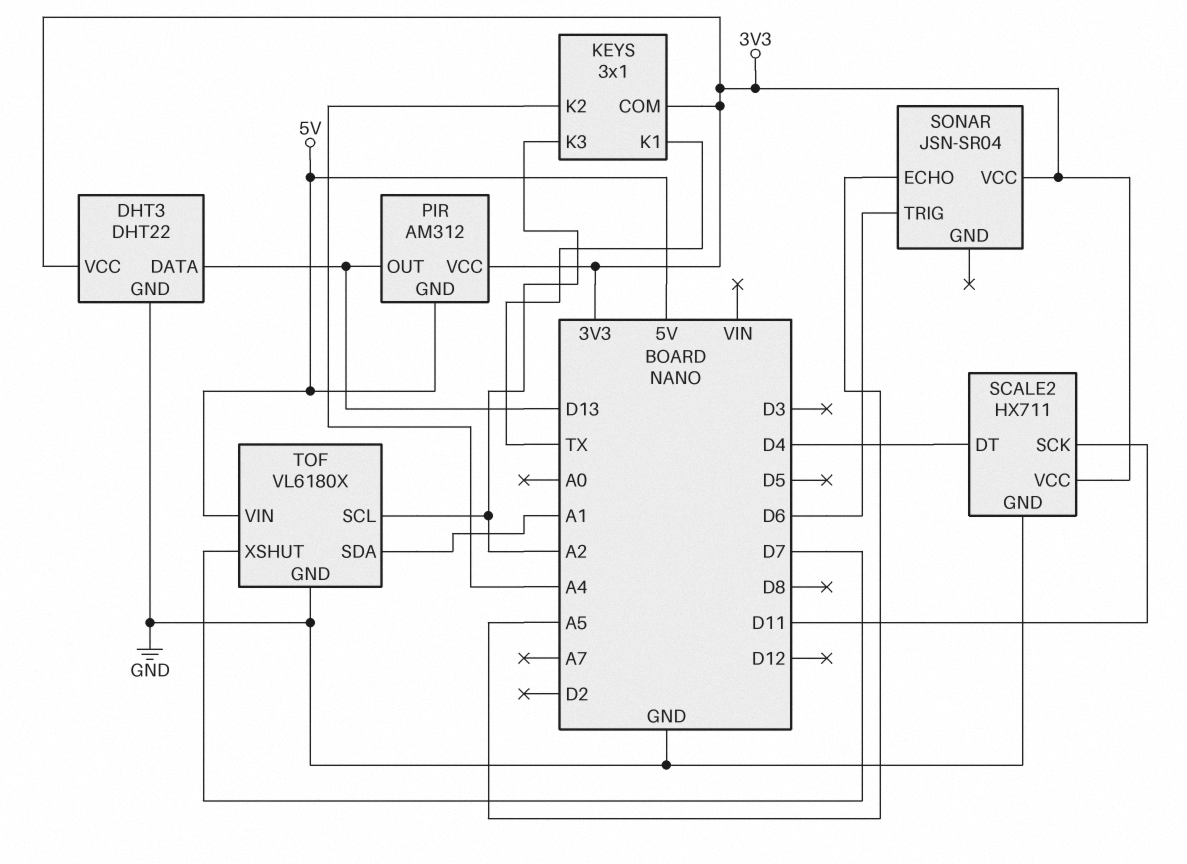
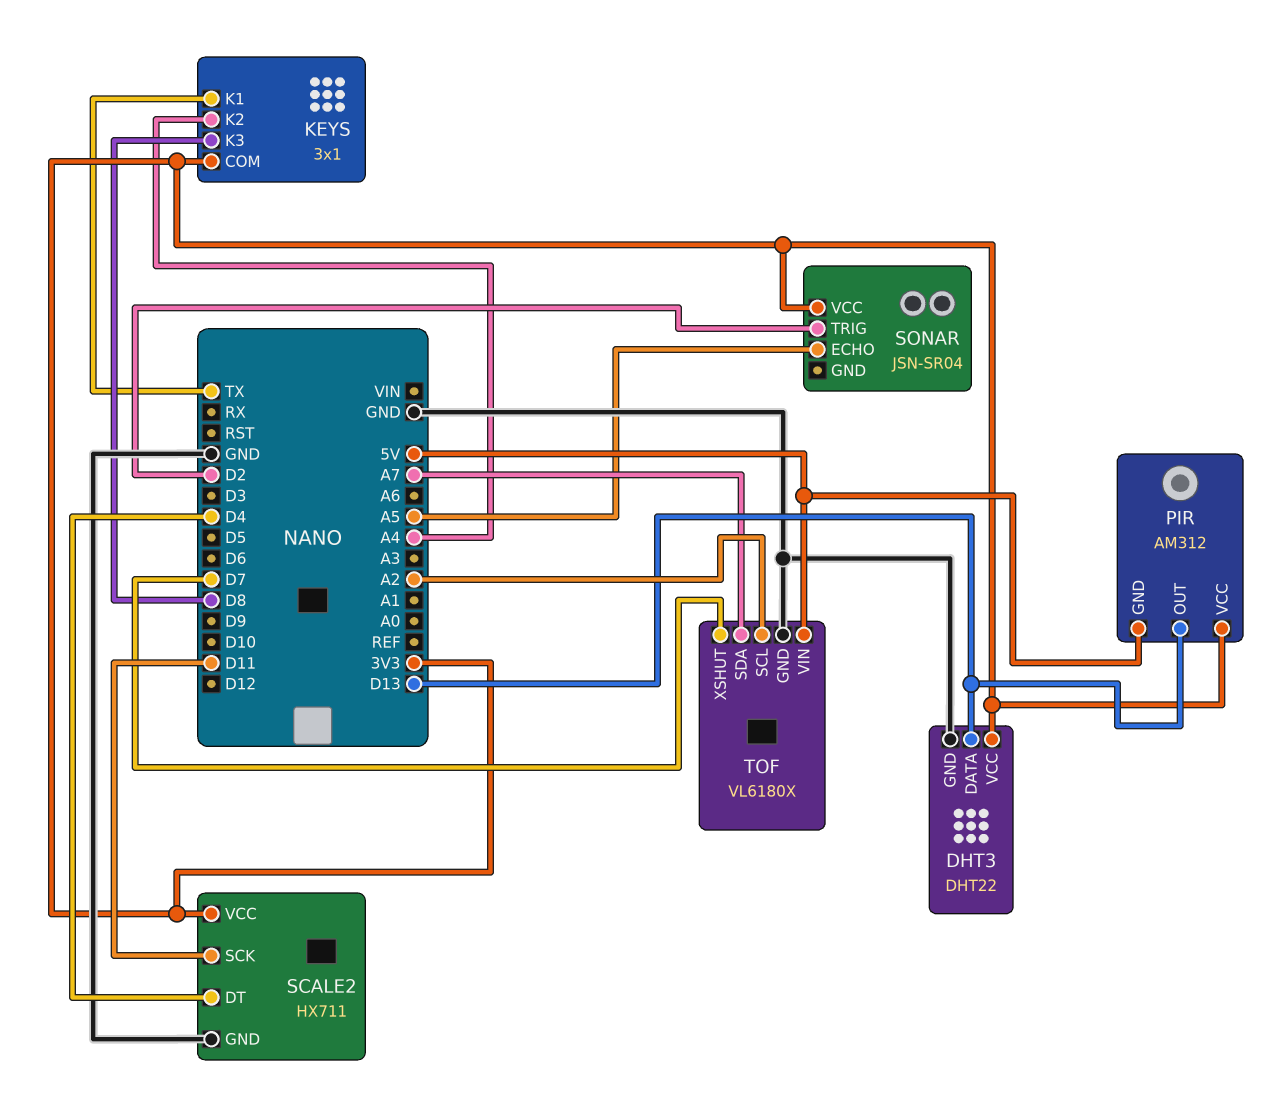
KEYS pin K3: A2 -> D8
SONAR pin TRIG: D6 -> D2
TOF pin SDA: A1 -> A7

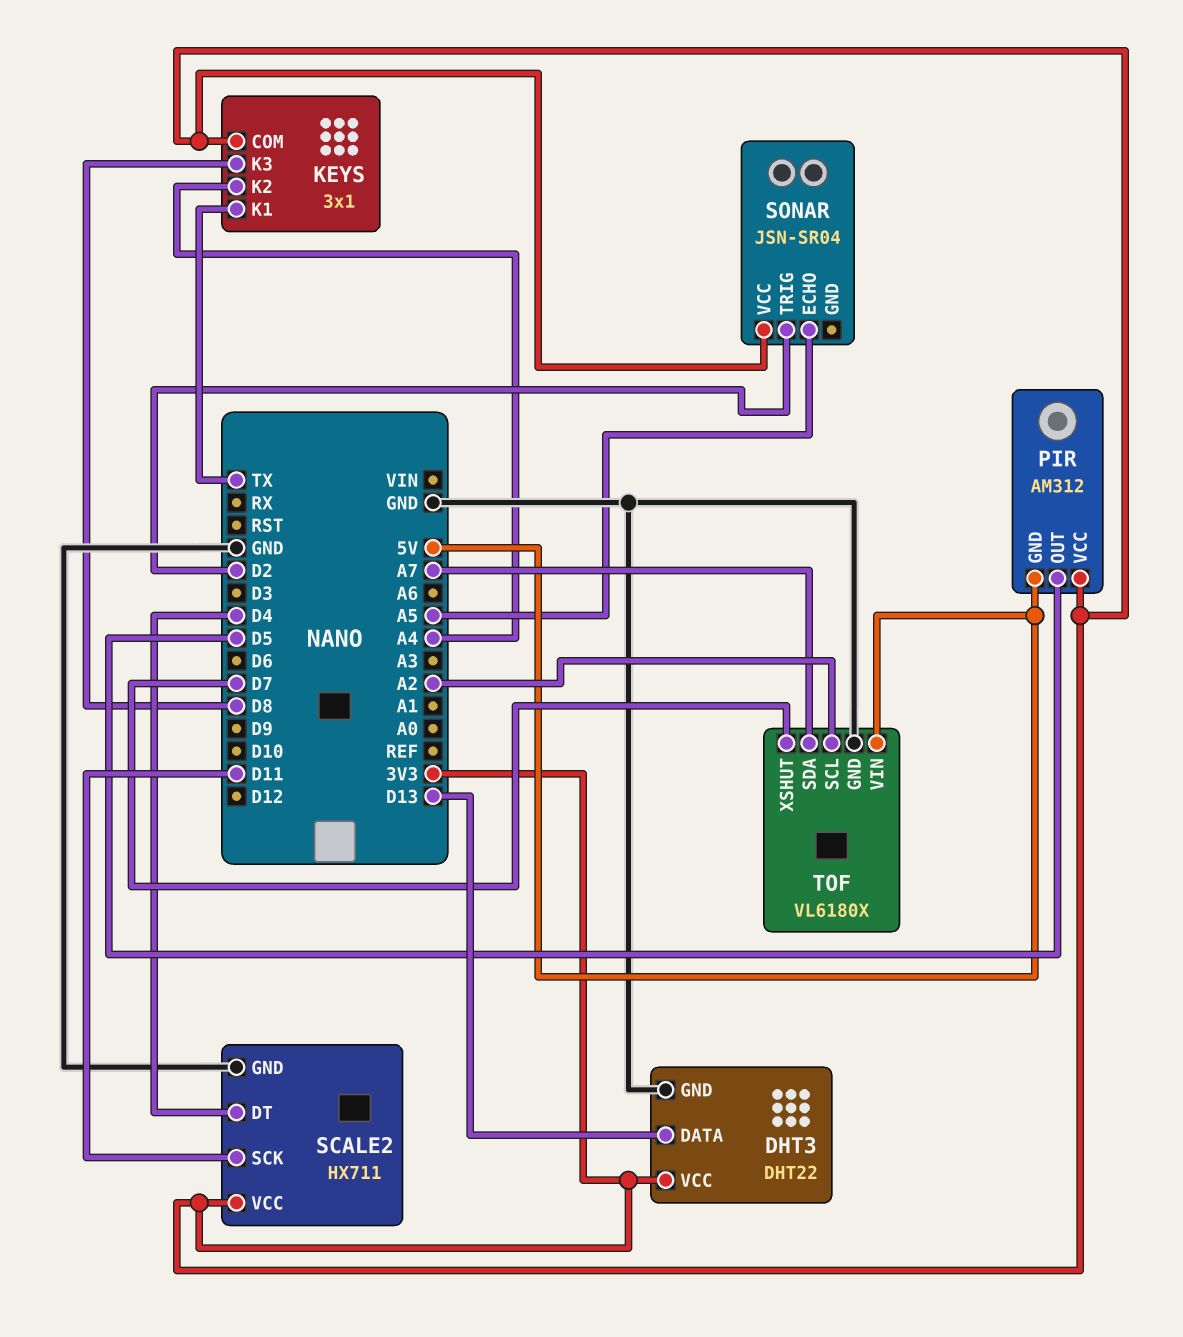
PIR pin OUT: D13 -> D5

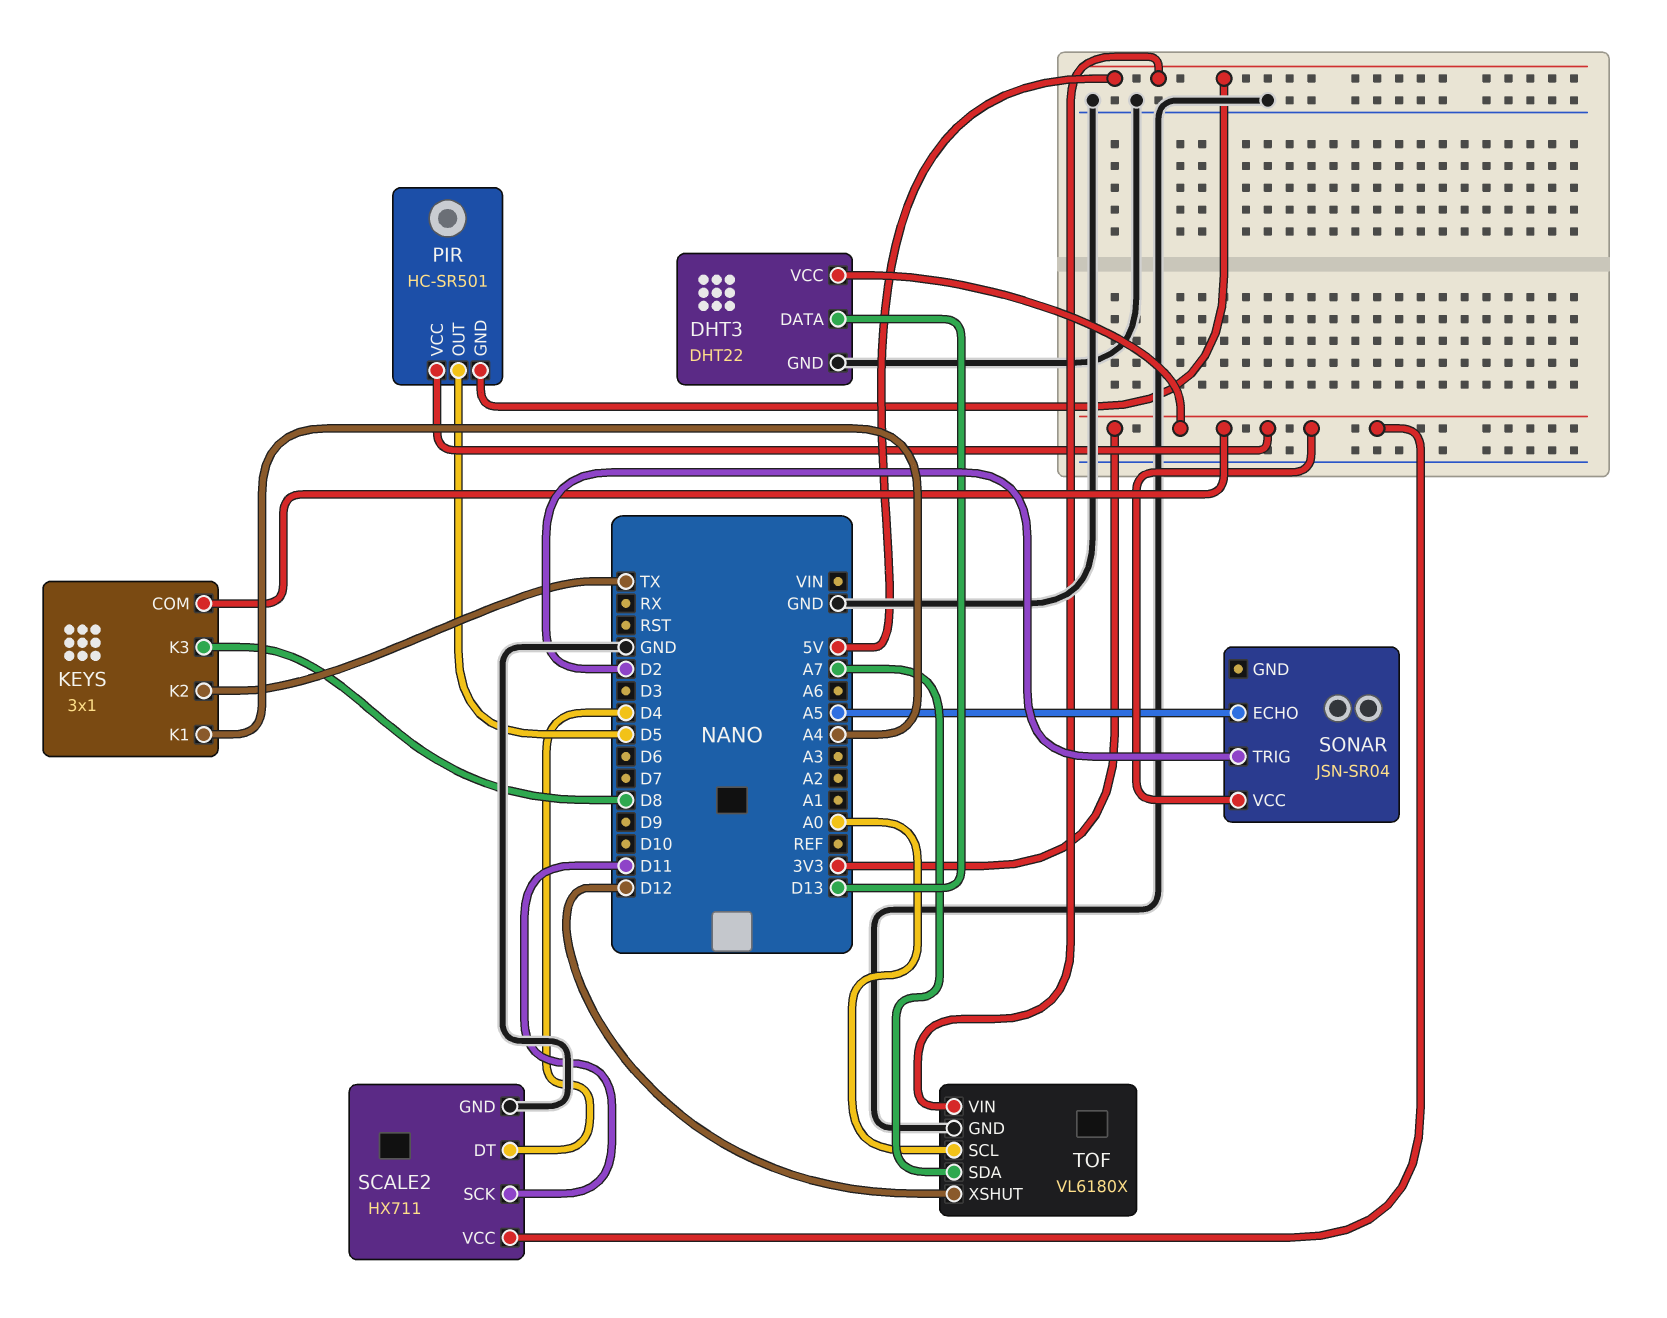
KEYS pin K1: TX -> A4
KEYS pin K2: A4 -> TX
PIR: AM312 -> HC-SR501
TOF pin SCL: A2 -> A0
TOF pin XSHUT: D7 -> D12

